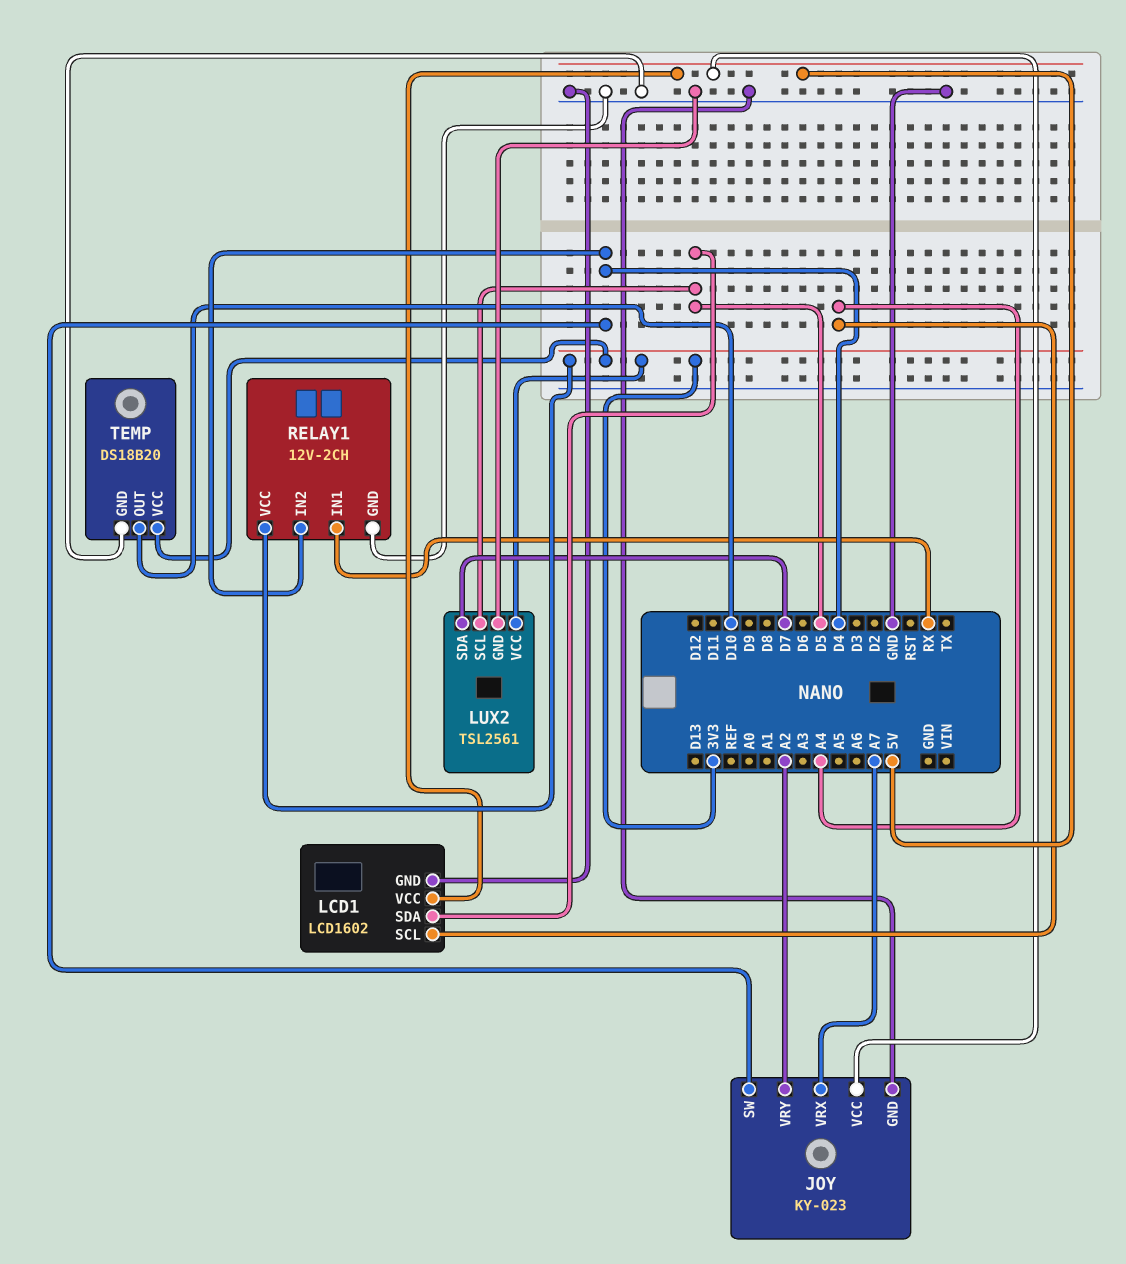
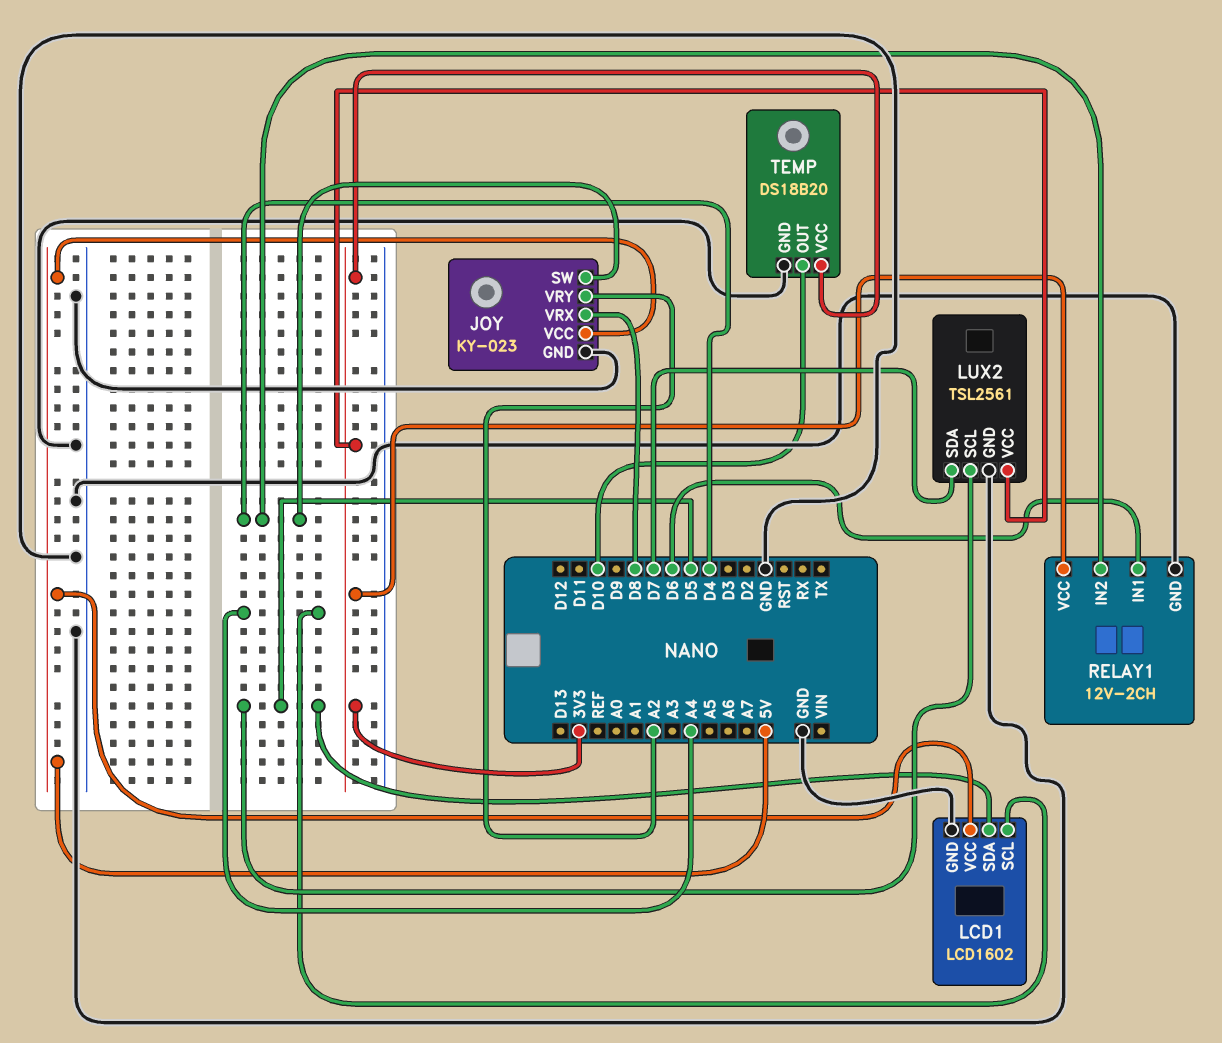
JOY pin VRX: A7 -> D8
RELAY1 pin IN1: RX -> D6

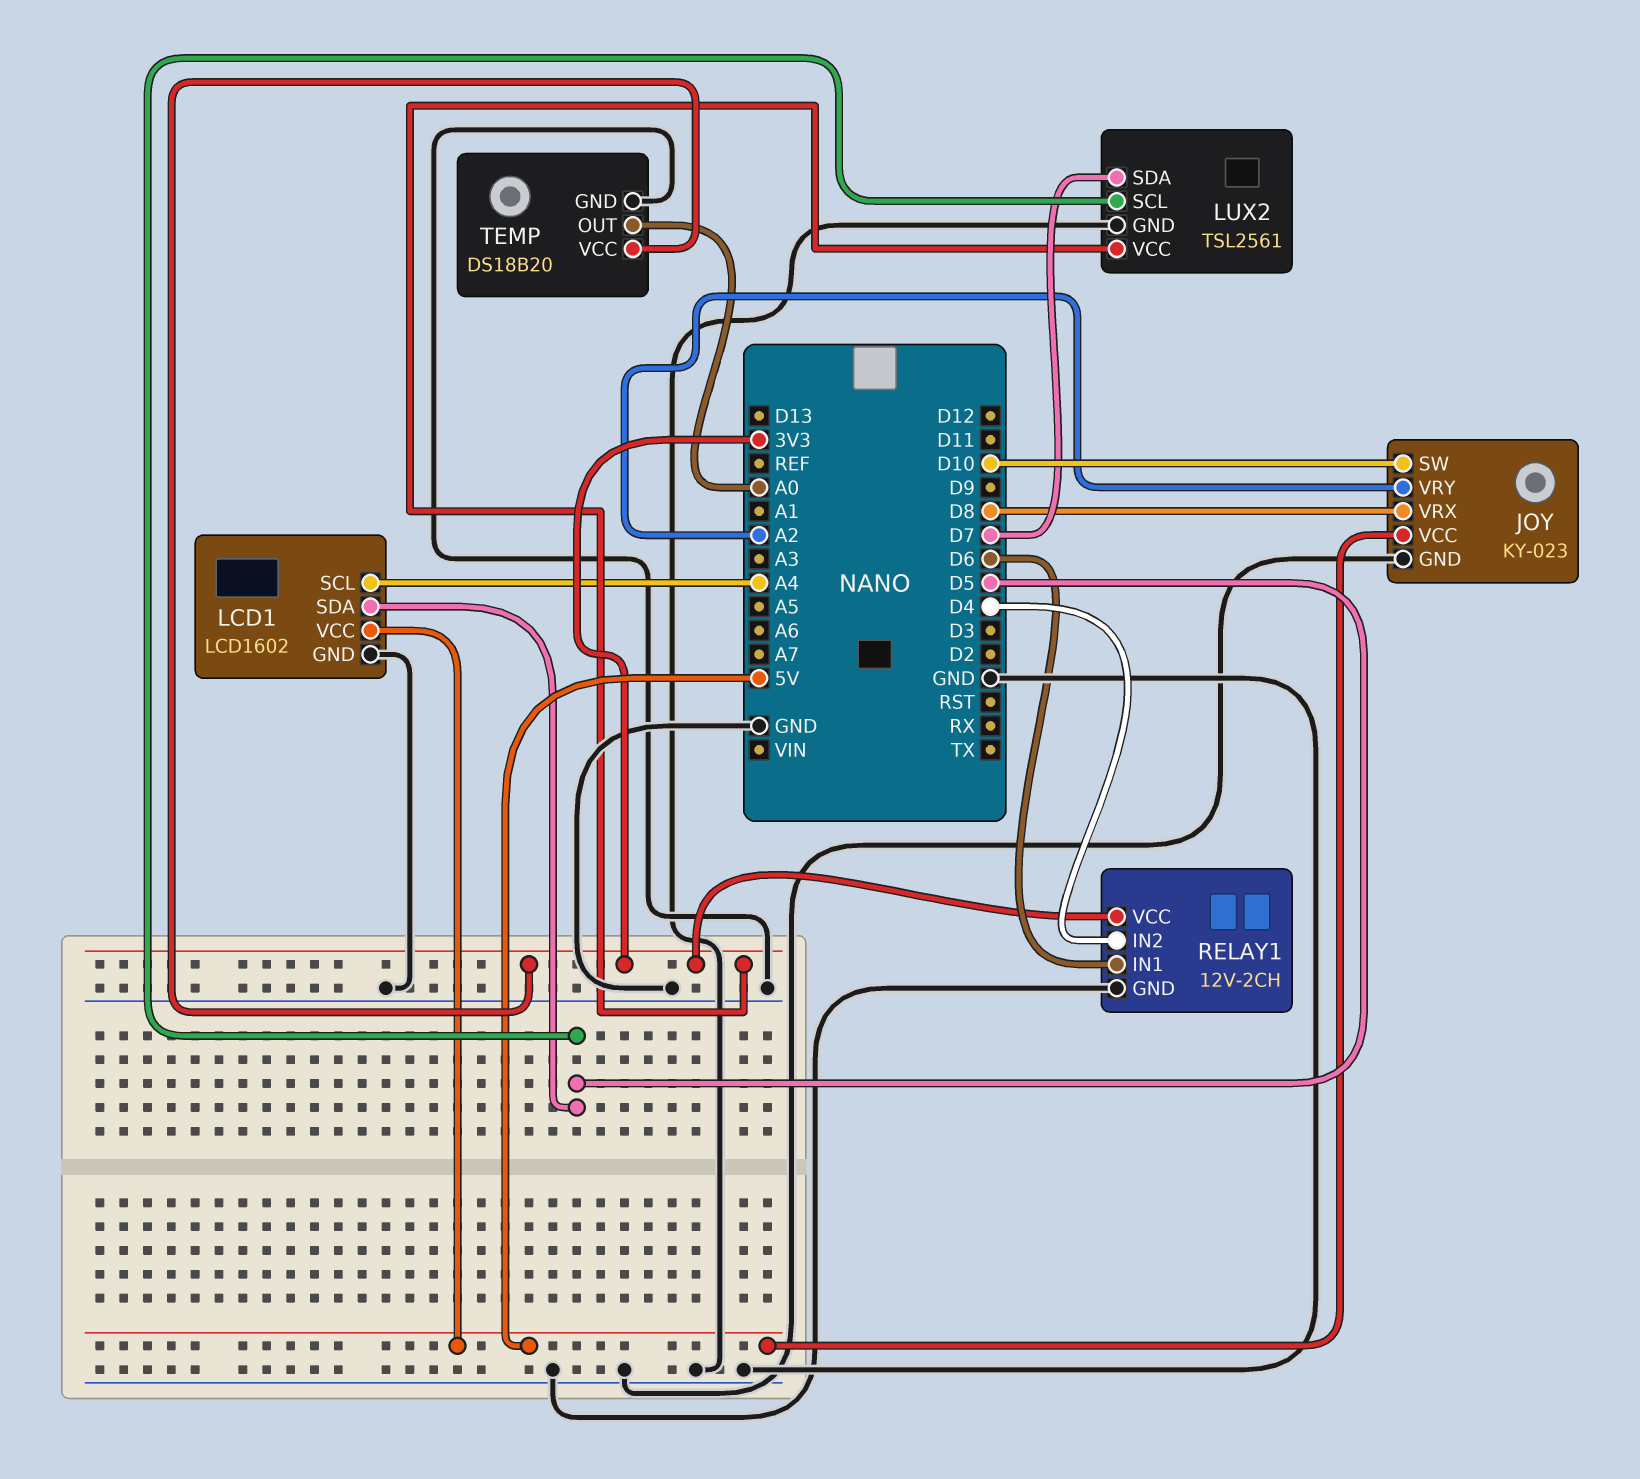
JOY pin SW: D4 -> D10
TEMP pin OUT: D10 -> A0

